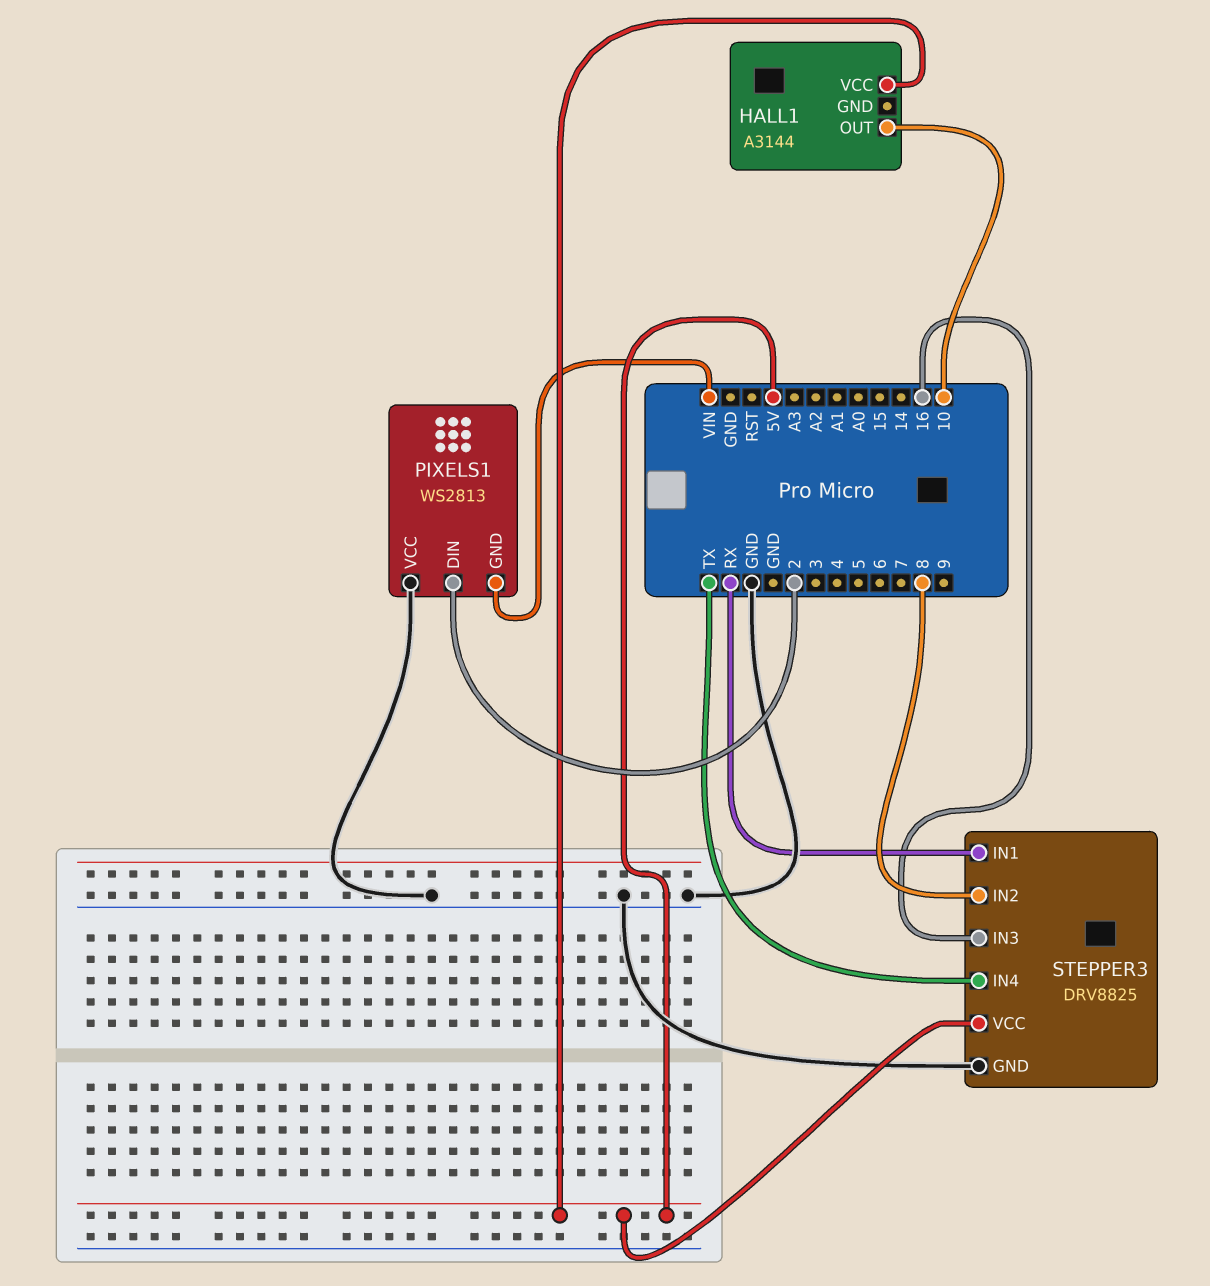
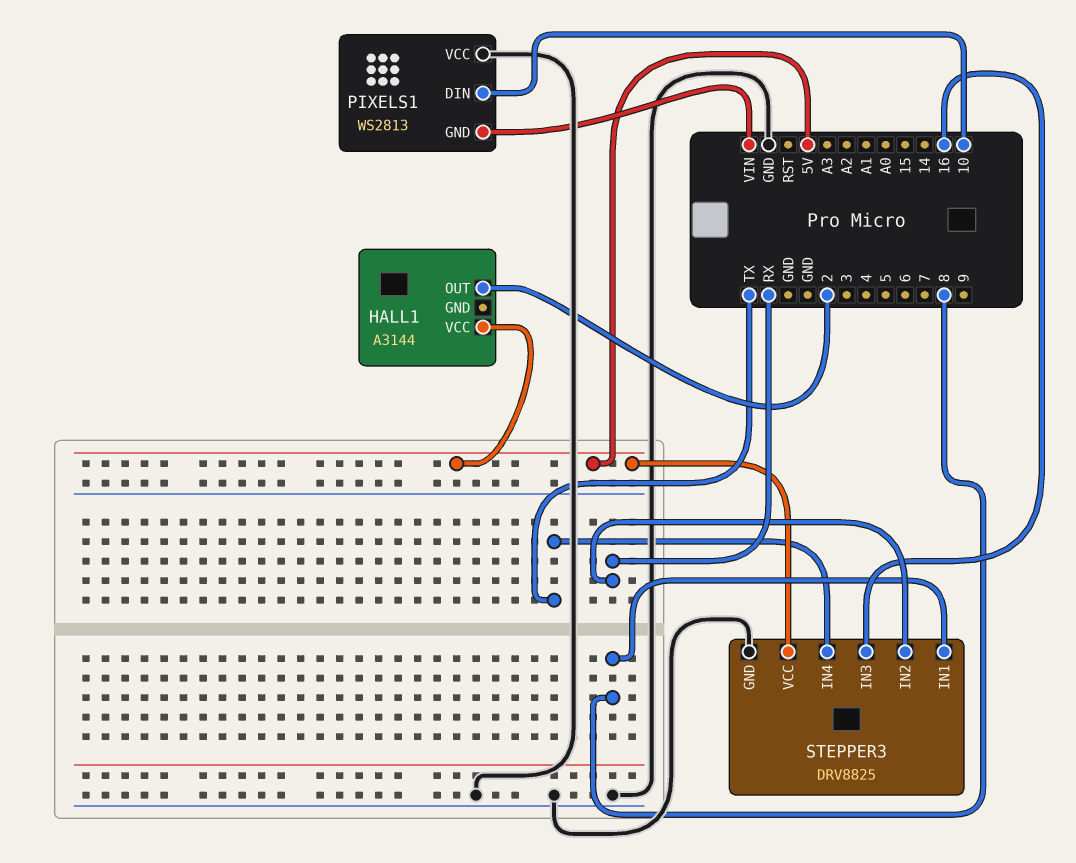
HALL1 pin OUT: 10 -> 2
PIXELS1 pin DIN: 2 -> 10
STEPPER3 pin IN1: RX -> 8
STEPPER3 pin IN2: 8 -> RX

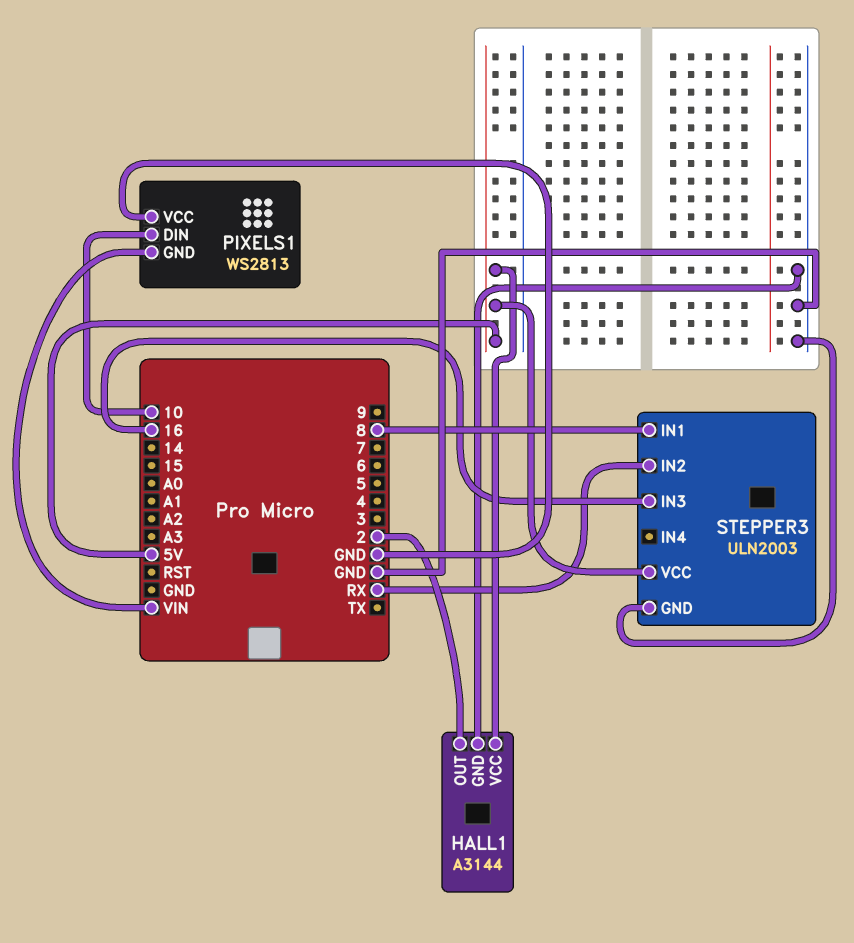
HALL1 pin GND: none -> GND
STEPPER3: DRV8825 -> ULN2003
STEPPER3 pin IN4: TX -> none

